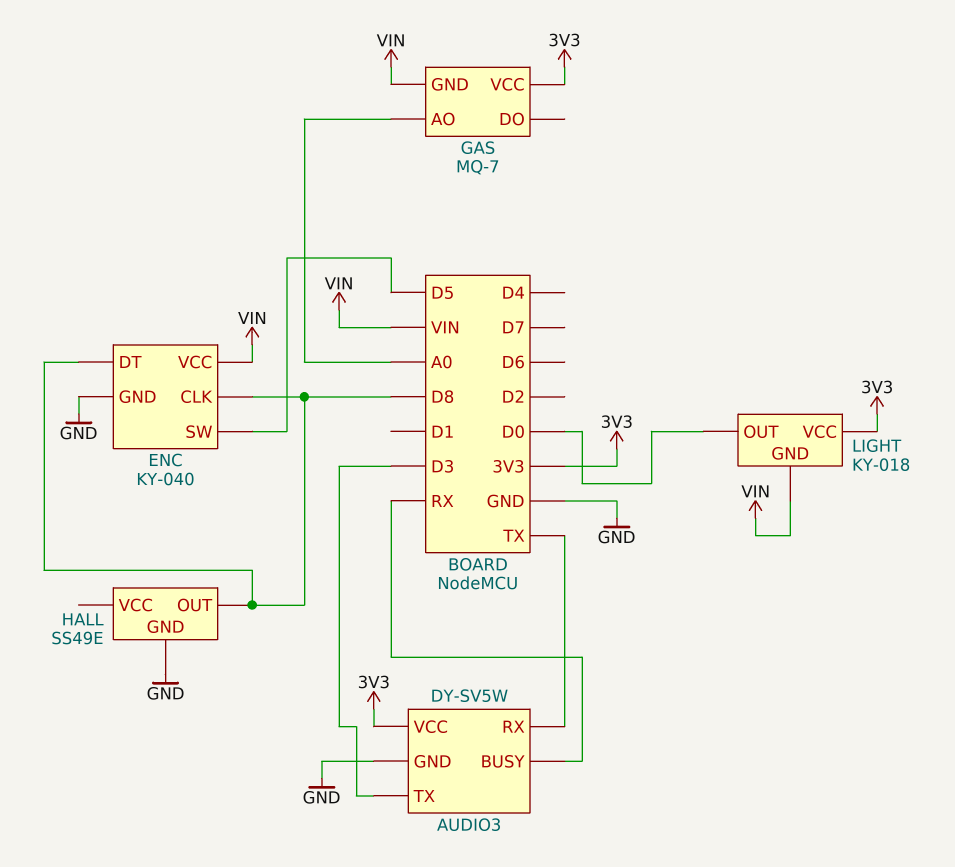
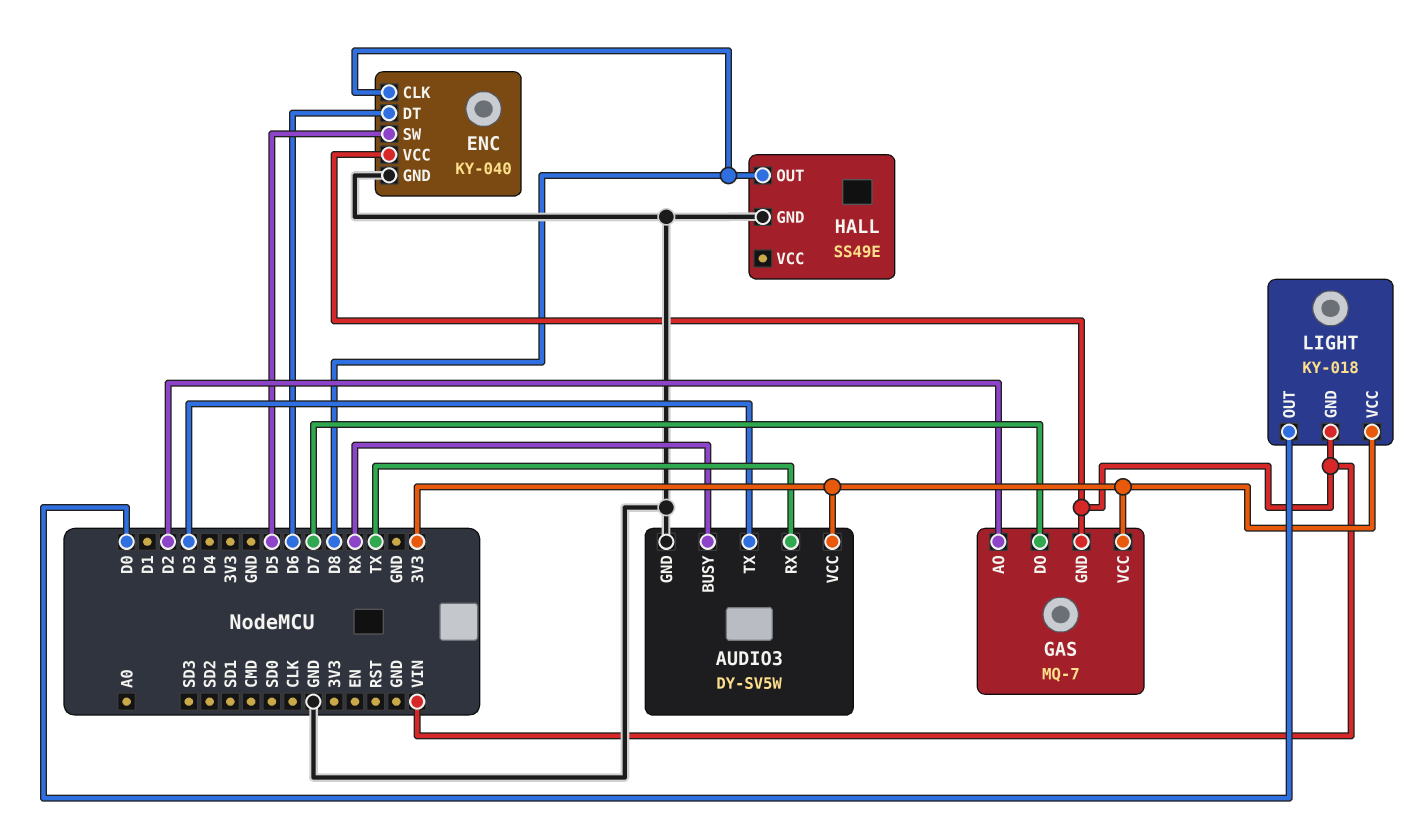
ENC pin DT: D8 -> D6
GAS pin AO: A0 -> D2
GAS pin DO: none -> D7

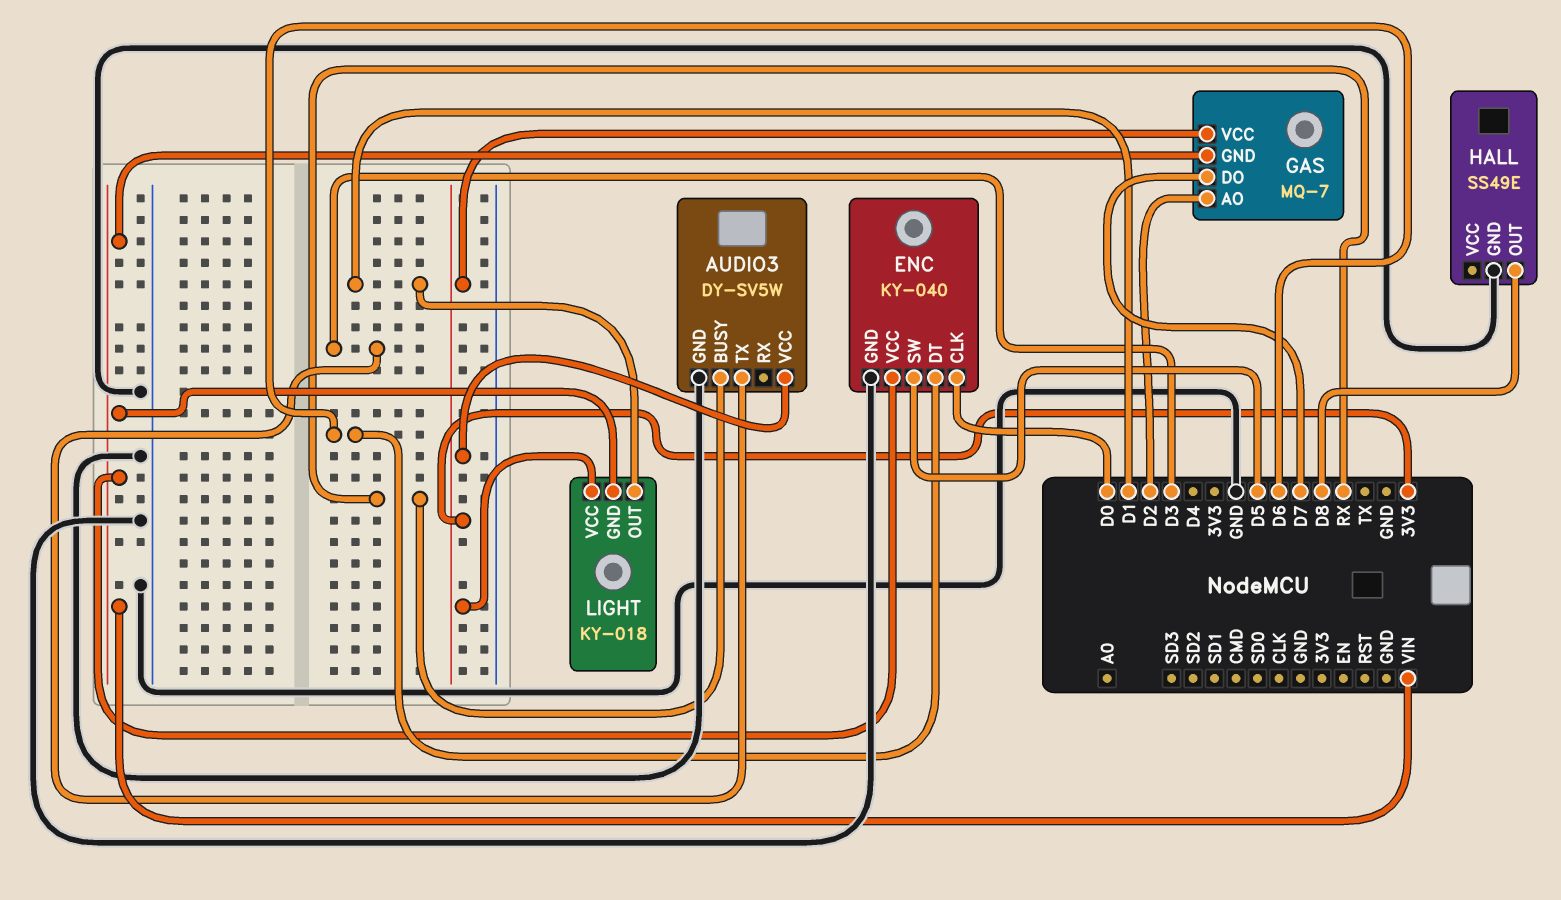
AUDIO3 pin RX: TX -> none
ENC pin CLK: D8 -> D0
LIGHT pin OUT: D0 -> D1

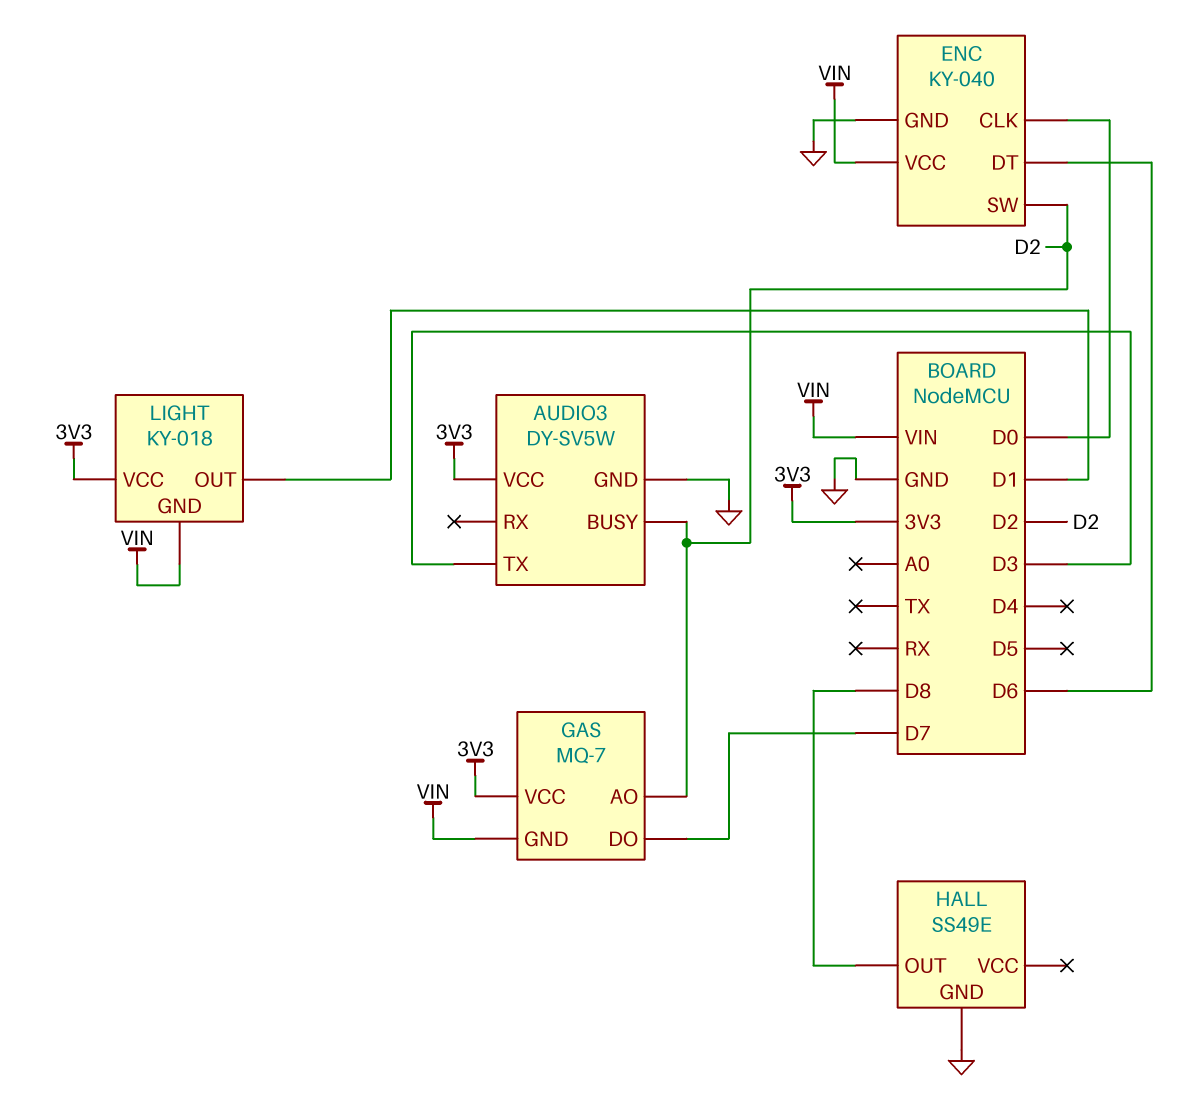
AUDIO3 pin BUSY: RX -> D2
ENC pin SW: D5 -> D2

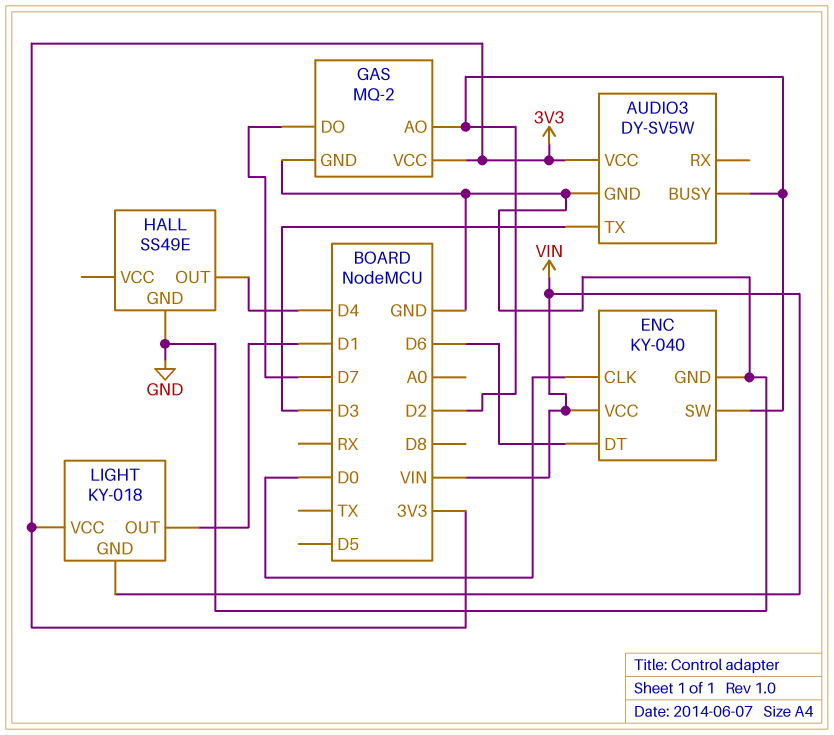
GAS: MQ-7 -> MQ-2
GAS pin GND: VIN -> GND
HALL pin OUT: D8 -> D4

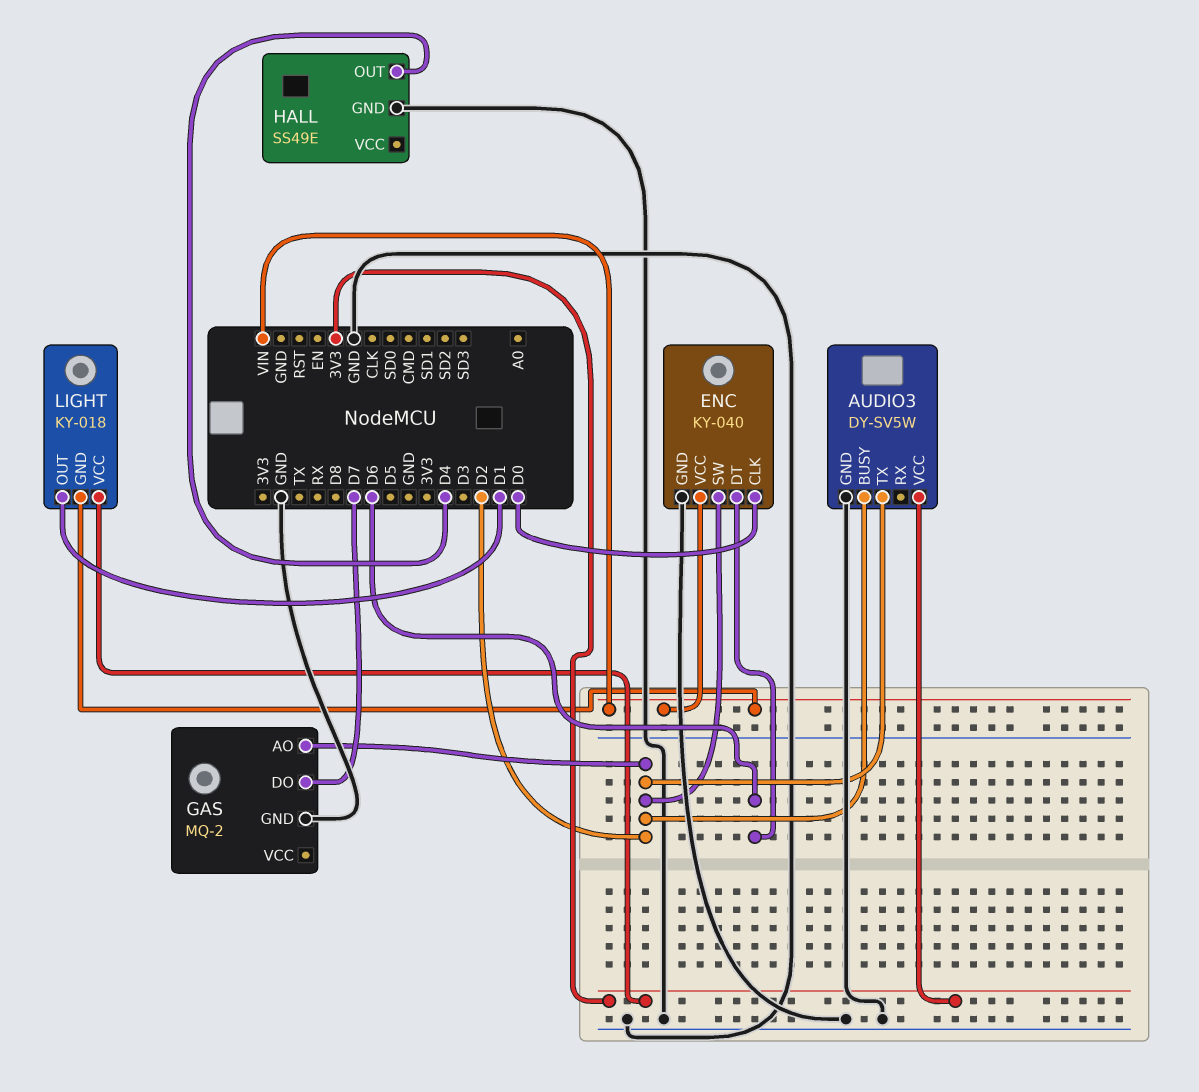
AUDIO3 pin TX: D3 -> D2
GAS pin VCC: 3V3 -> none

